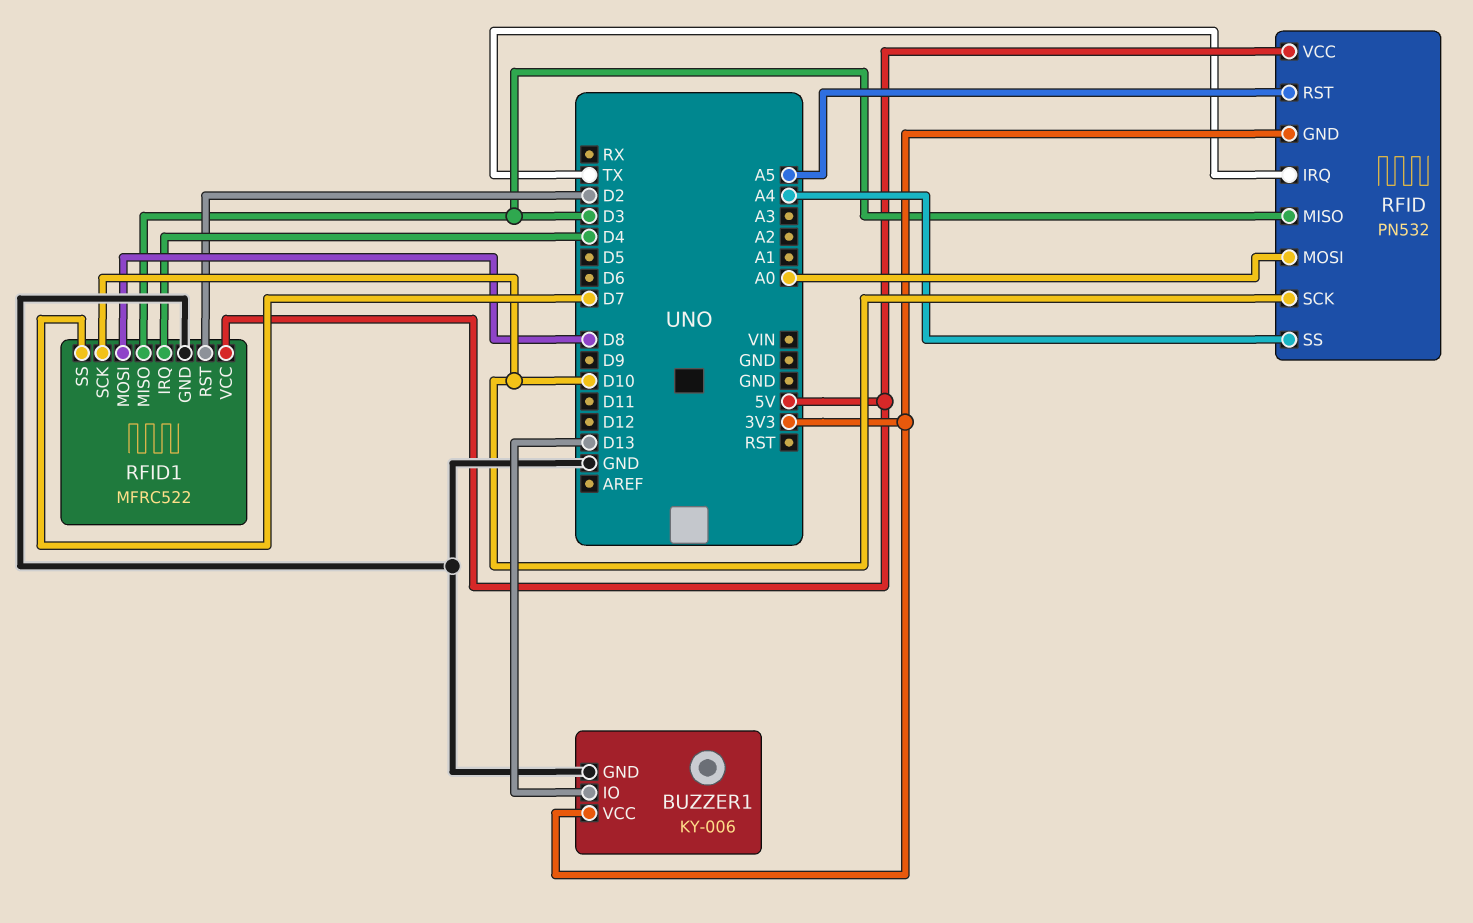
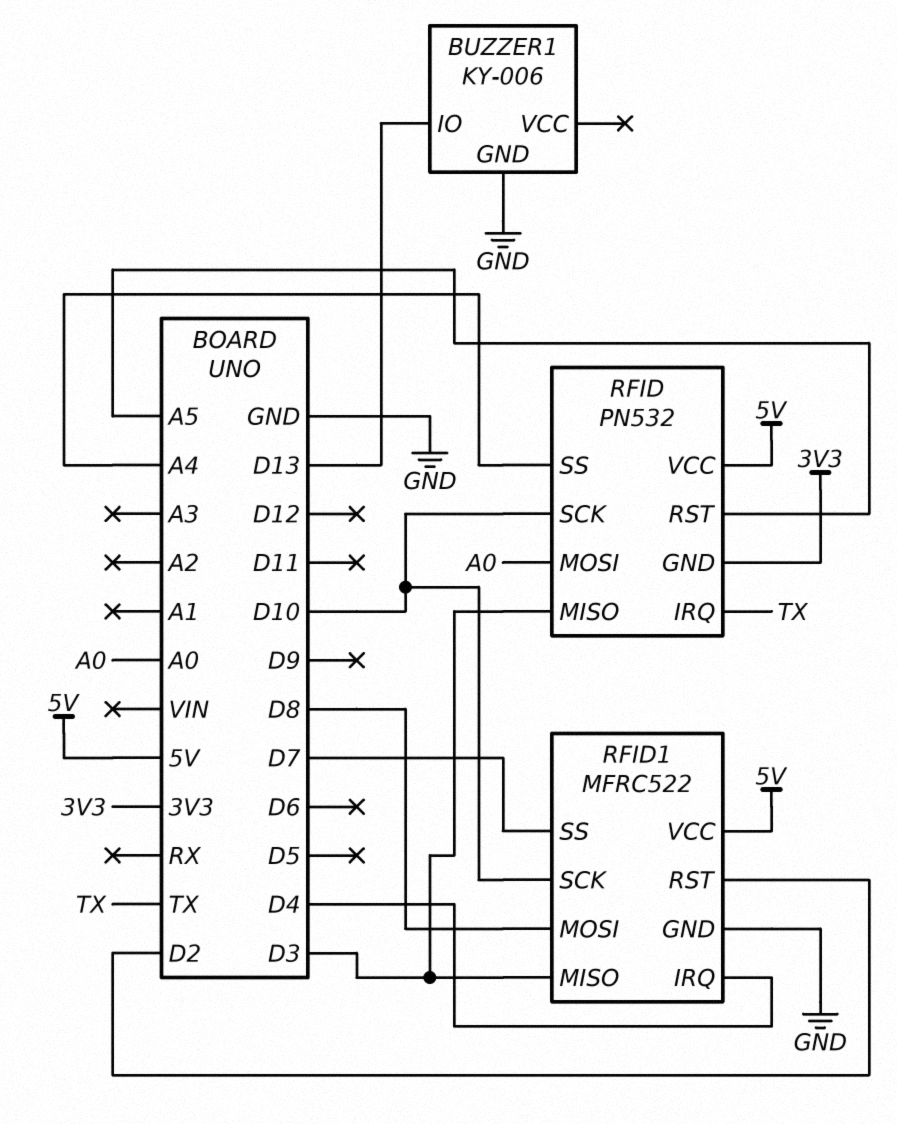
BUZZER1 pin VCC: 3V3 -> none

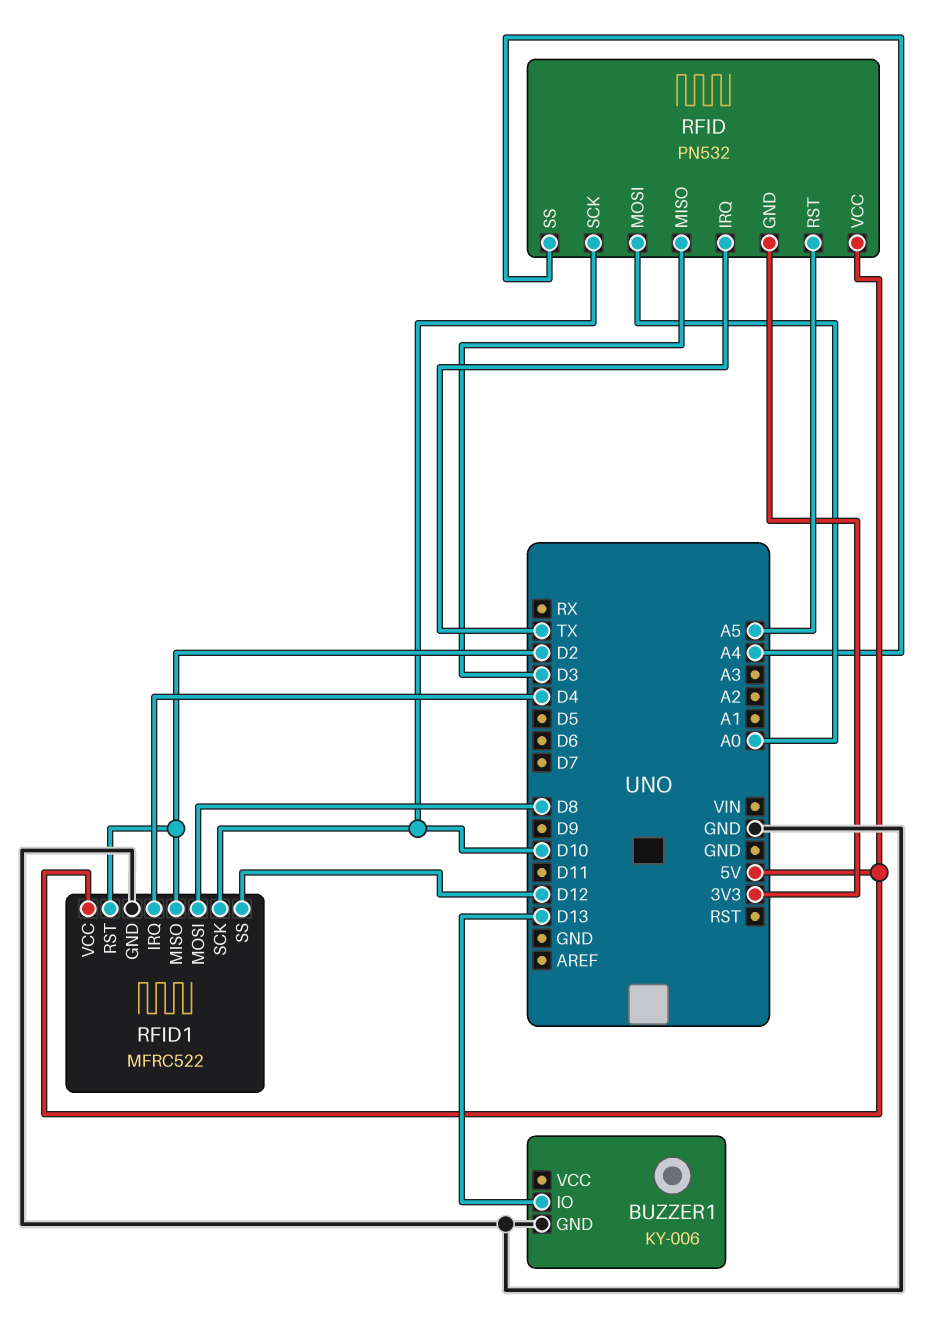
RFID1 pin MISO: D3 -> D2
RFID1 pin SS: D7 -> D12

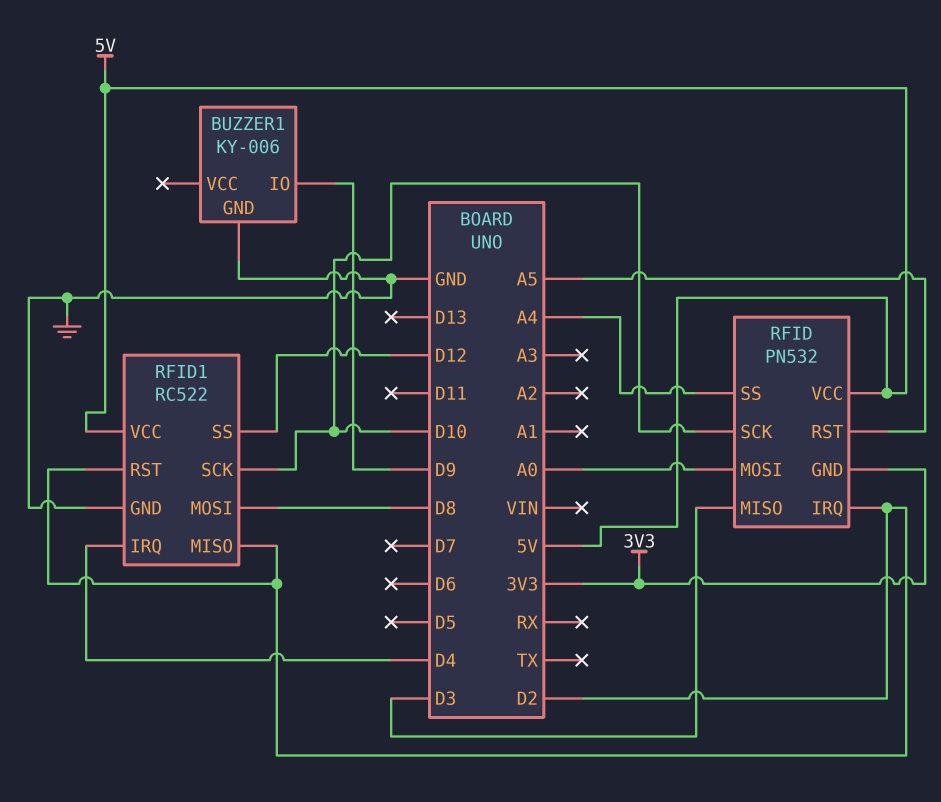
BUZZER1 pin IO: D13 -> D9
RFID pin IRQ: TX -> D2
RFID1: MFRC522 -> RC522

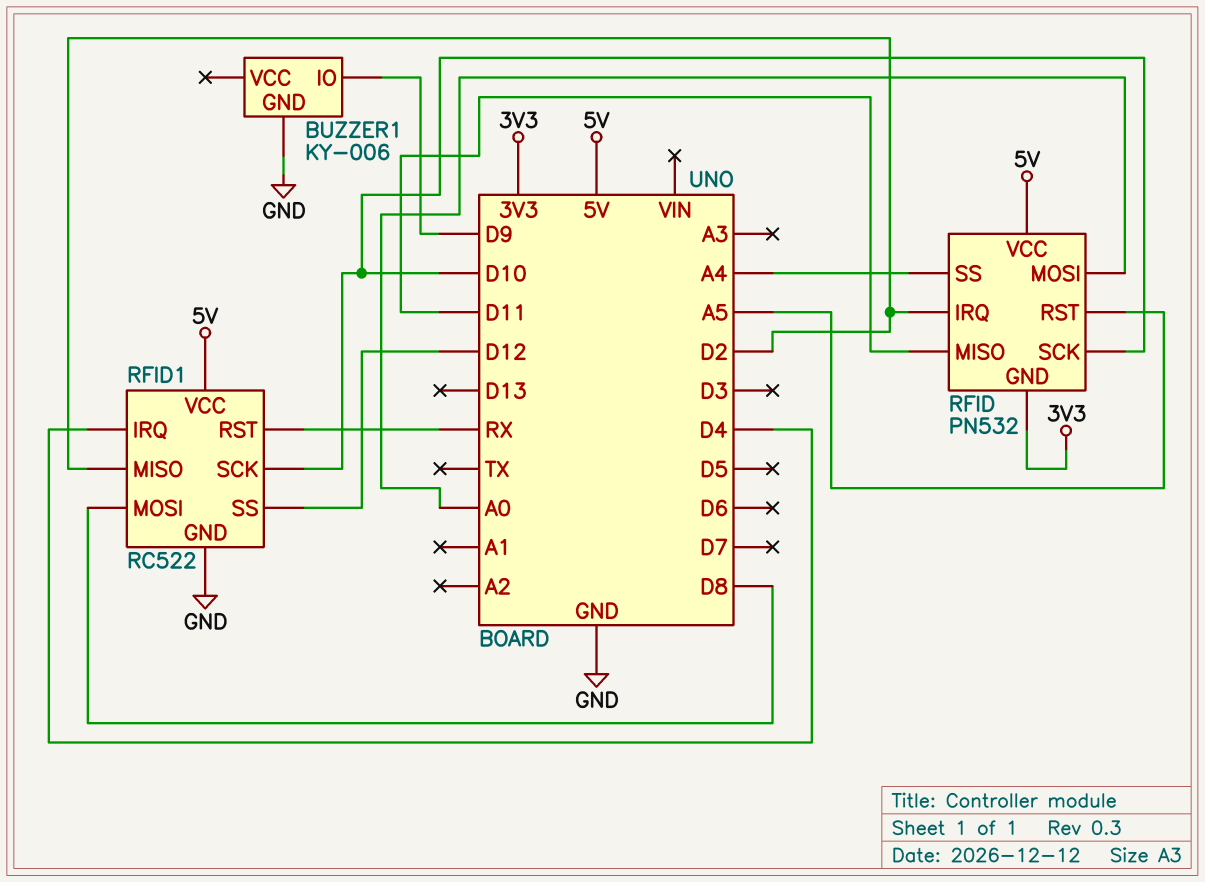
RFID pin MISO: D3 -> D11
RFID1 pin RST: D2 -> RX

